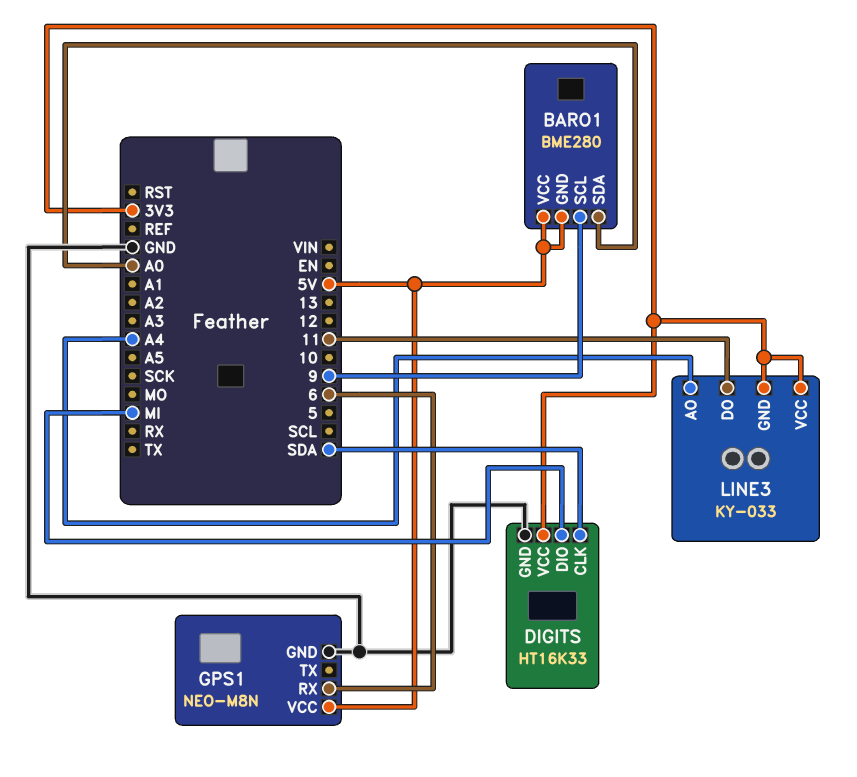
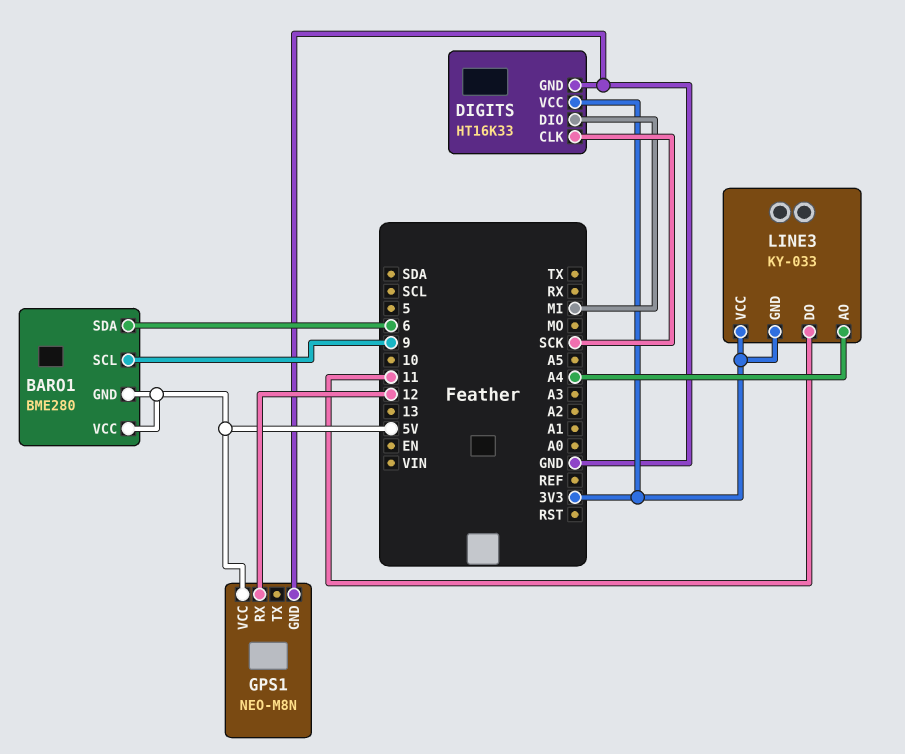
BARO1 pin SDA: A0 -> 6
DIGITS pin CLK: SDA -> SCK
GPS1 pin RX: 6 -> 12

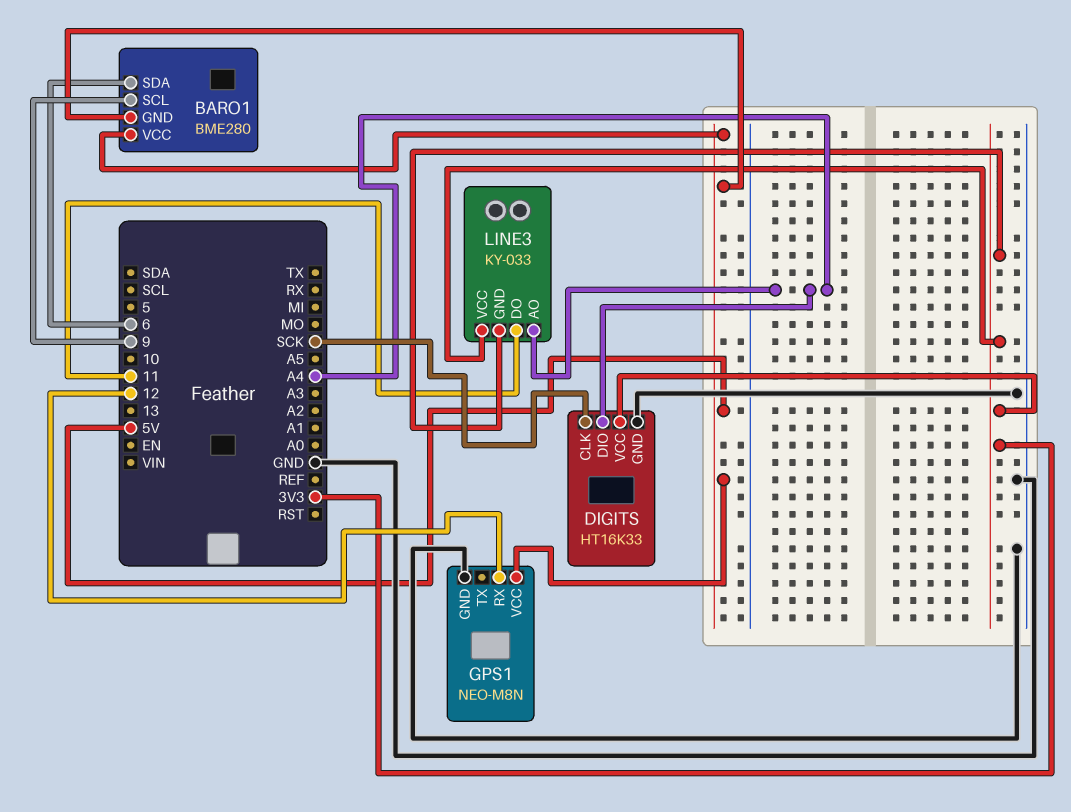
DIGITS pin DIO: MI -> A4

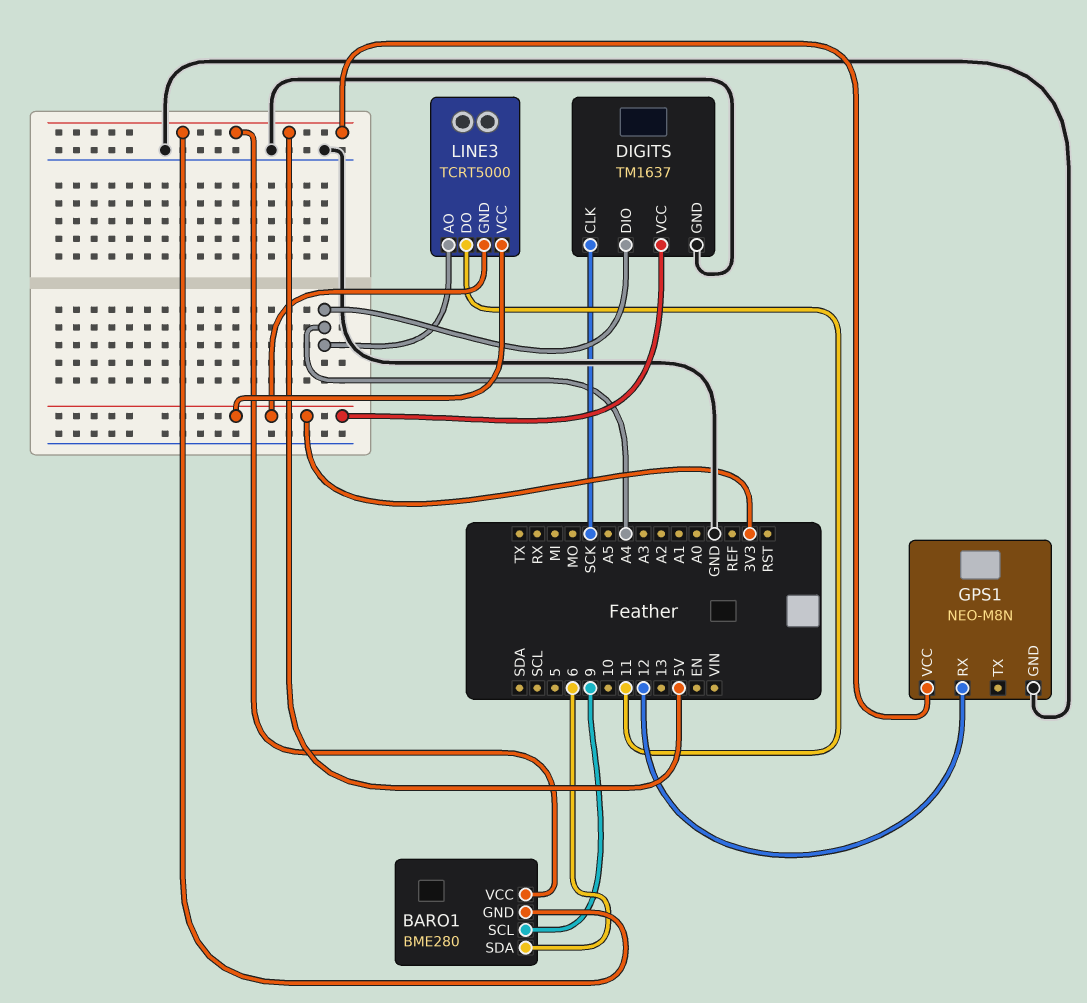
DIGITS: HT16K33 -> TM1637
LINE3: KY-033 -> TCRT5000

